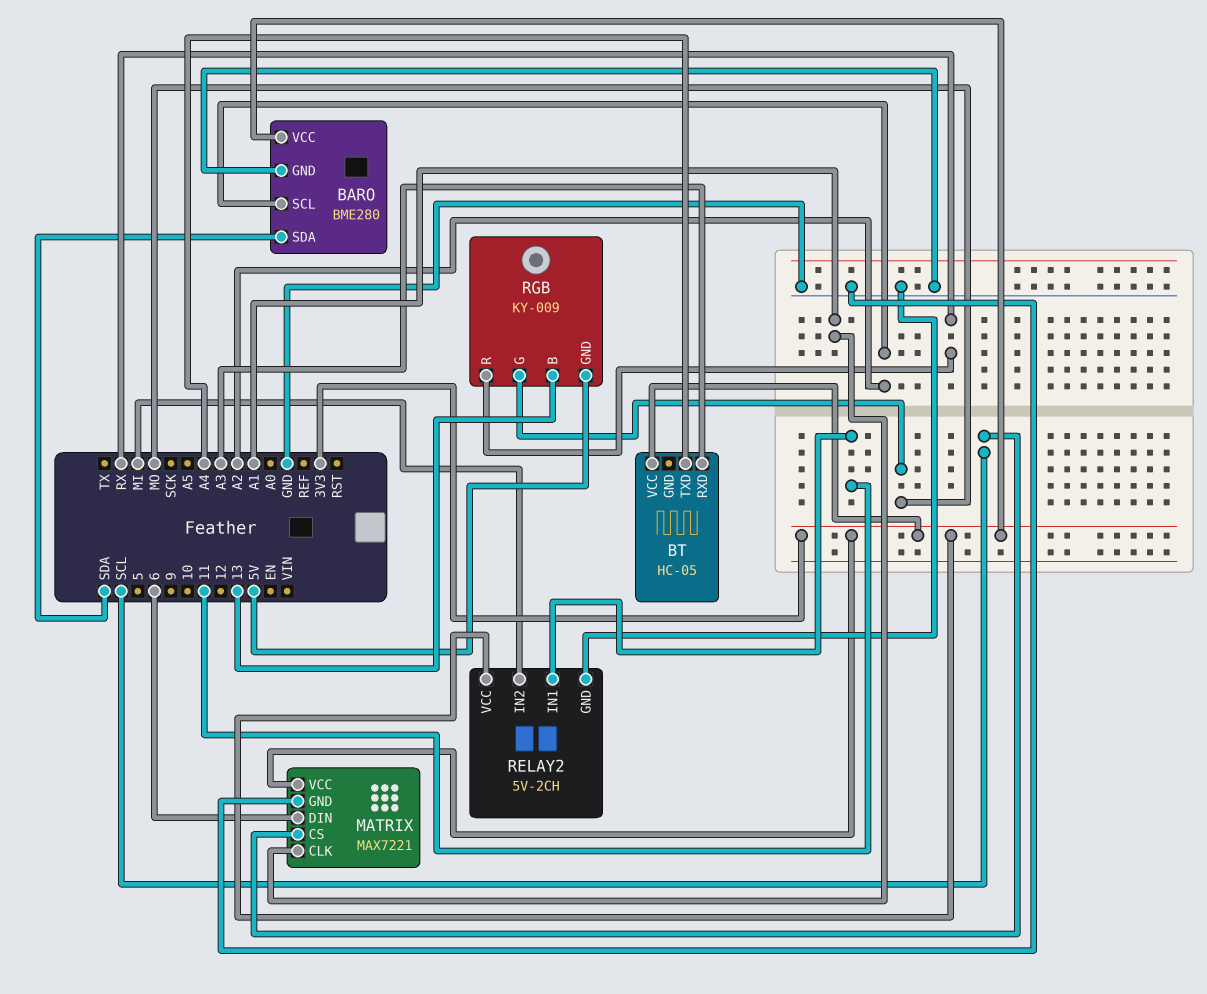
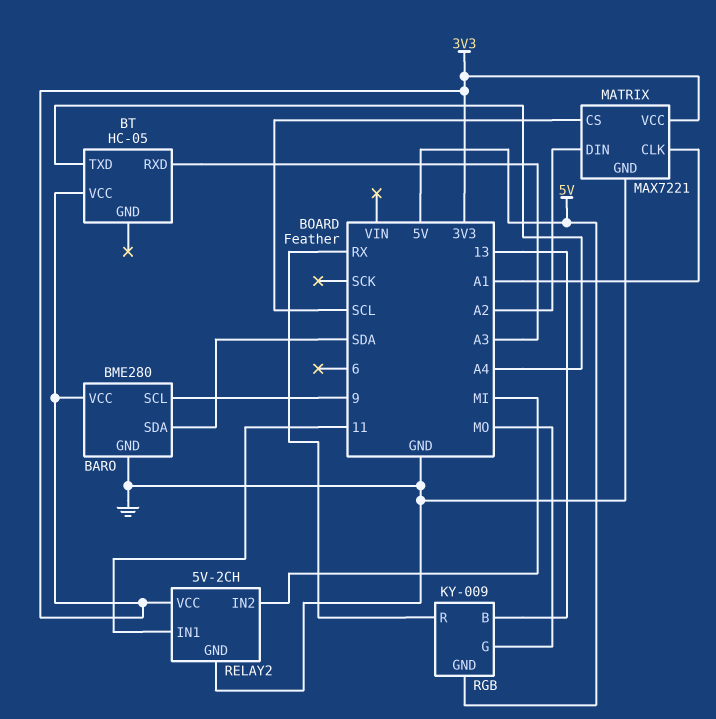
BARO pin SCL: A2 -> 9
MATRIX pin DIN: 6 -> A2

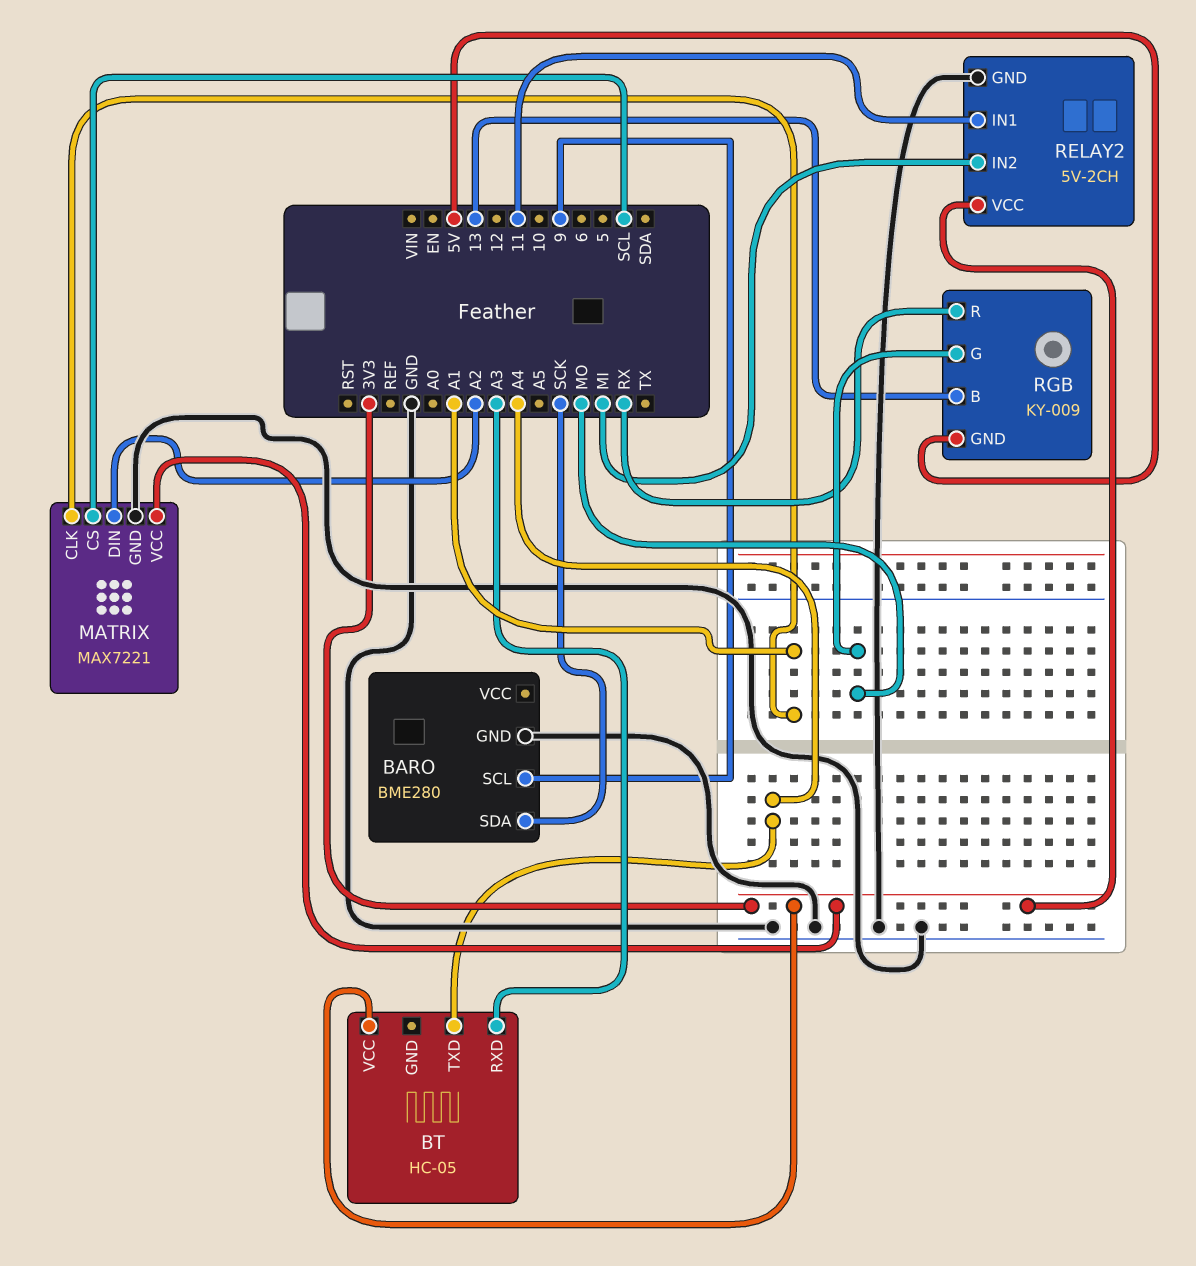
BARO pin SDA: SDA -> SCK
BARO pin VCC: 3V3 -> none

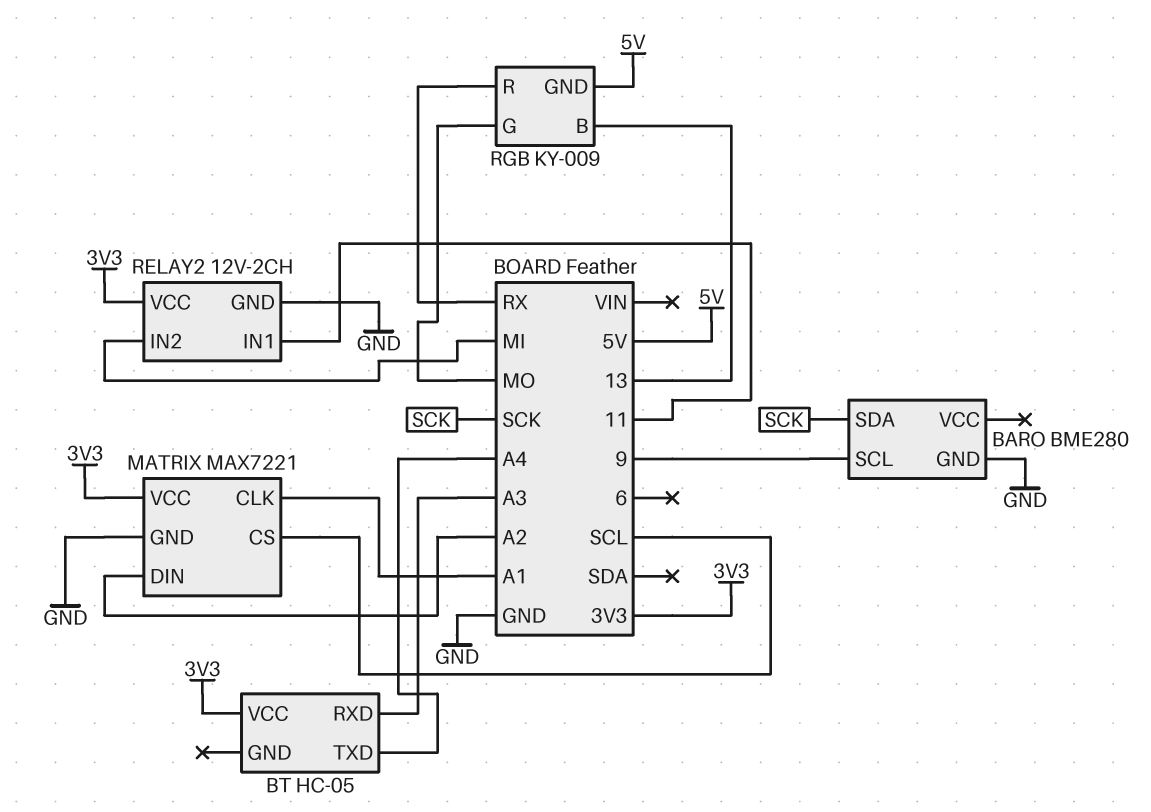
RELAY2: 5V-2CH -> 12V-2CH

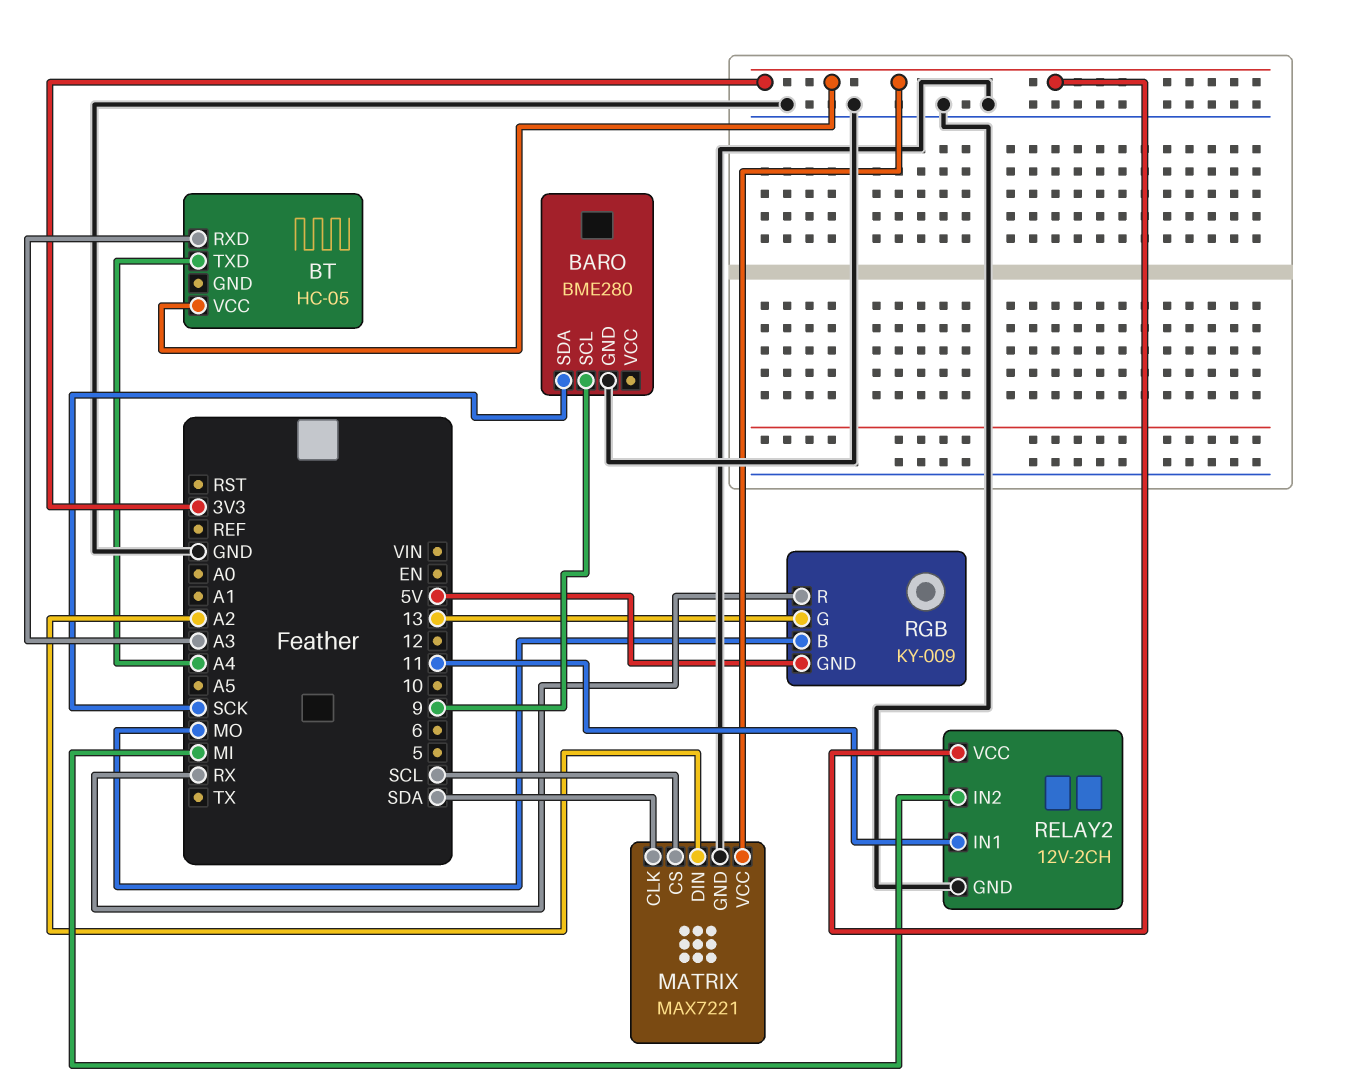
MATRIX pin CLK: A1 -> SDA
RGB pin B: 13 -> MO
RGB pin G: MO -> 13

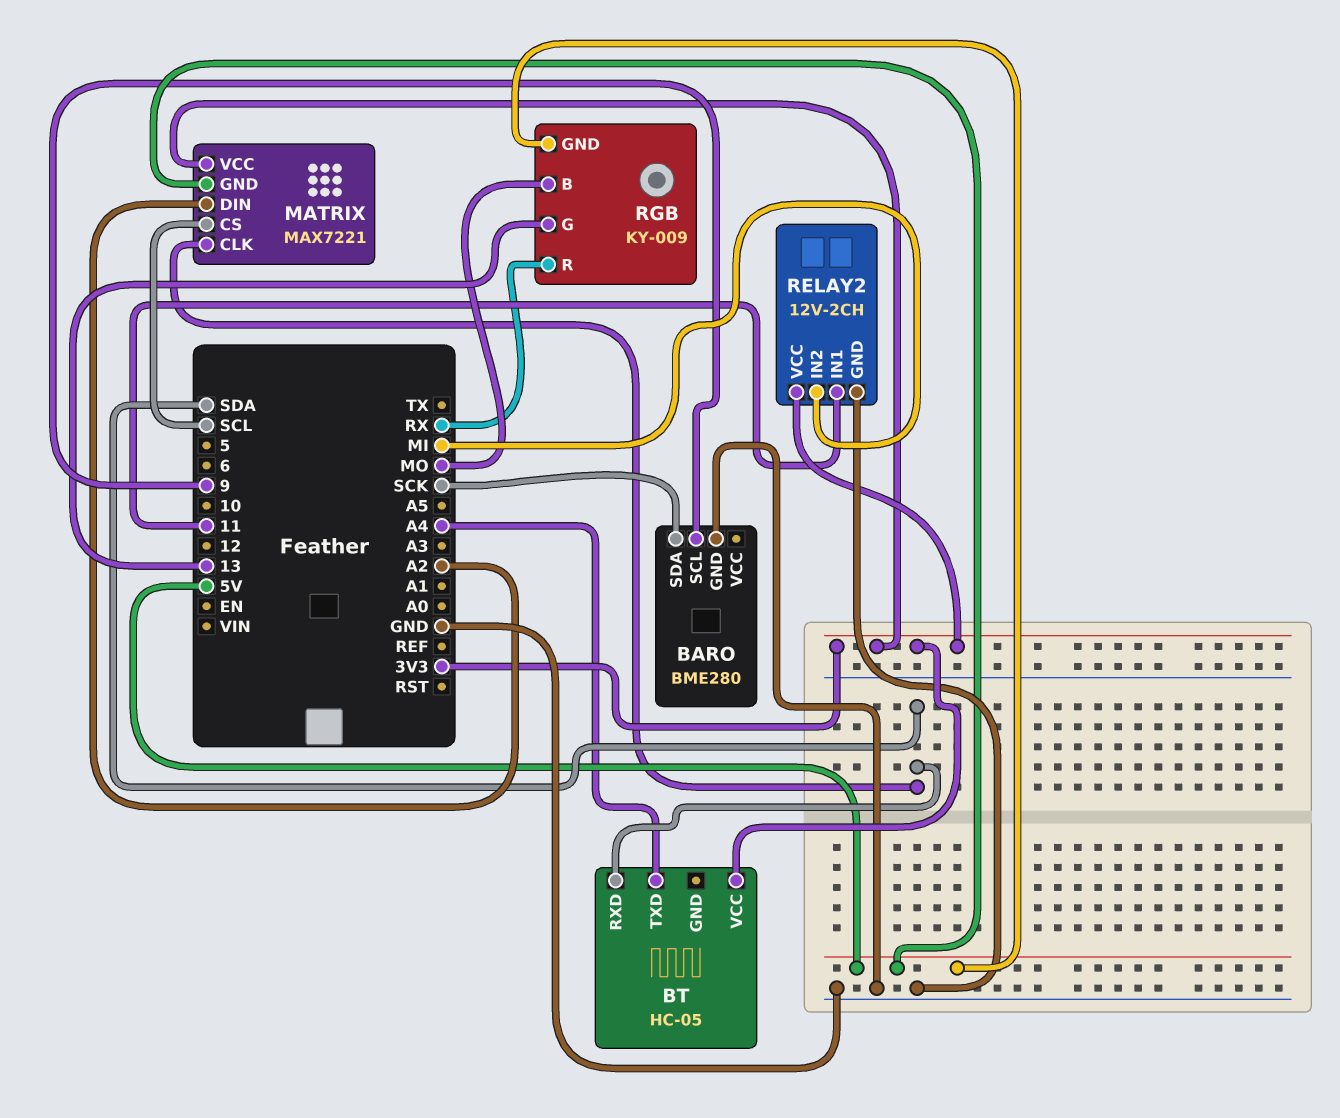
BT pin RXD: A3 -> SDA
MATRIX pin GND: GND -> 5V

